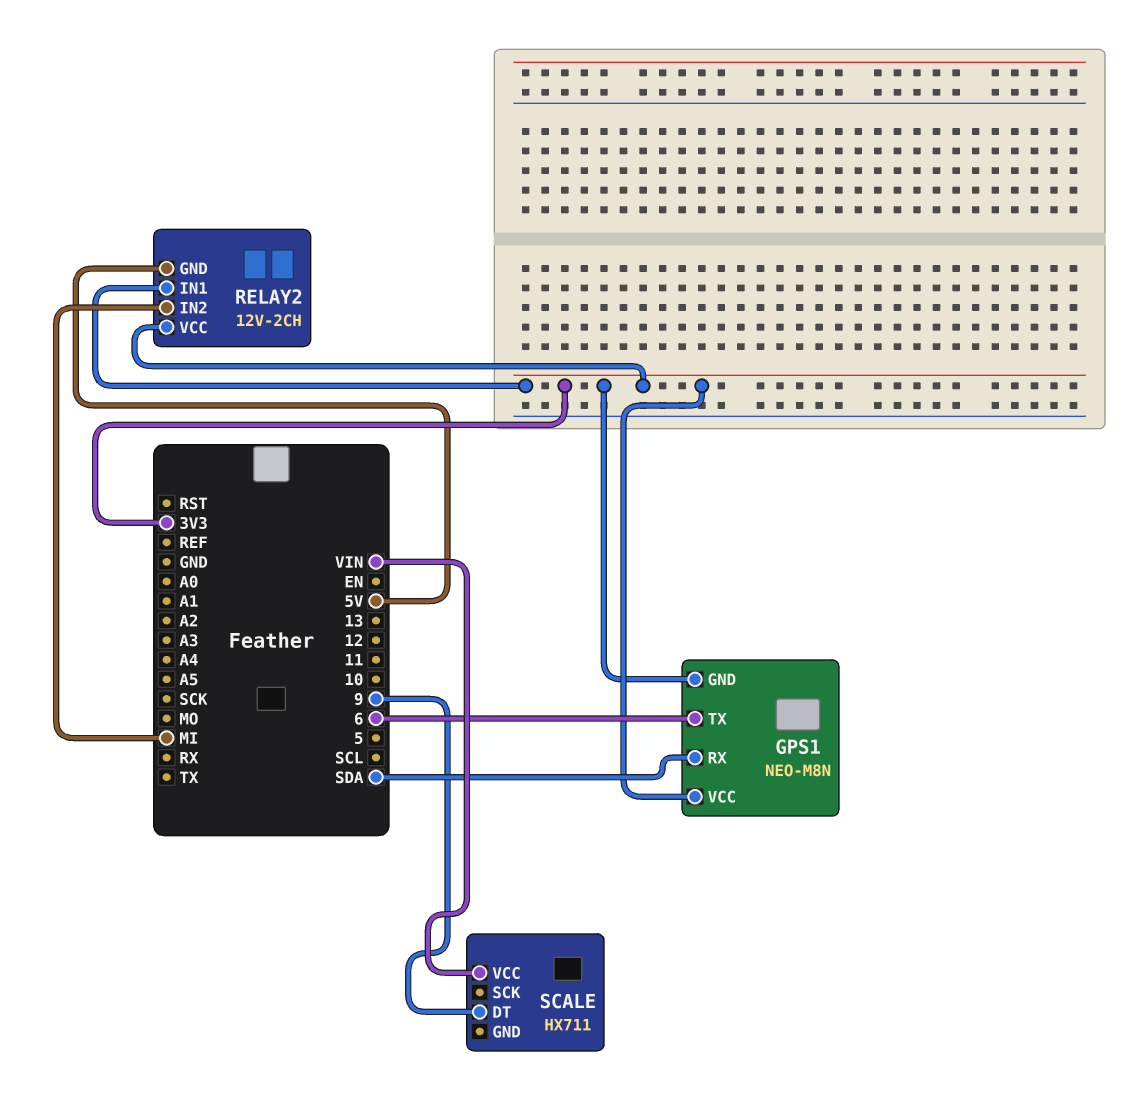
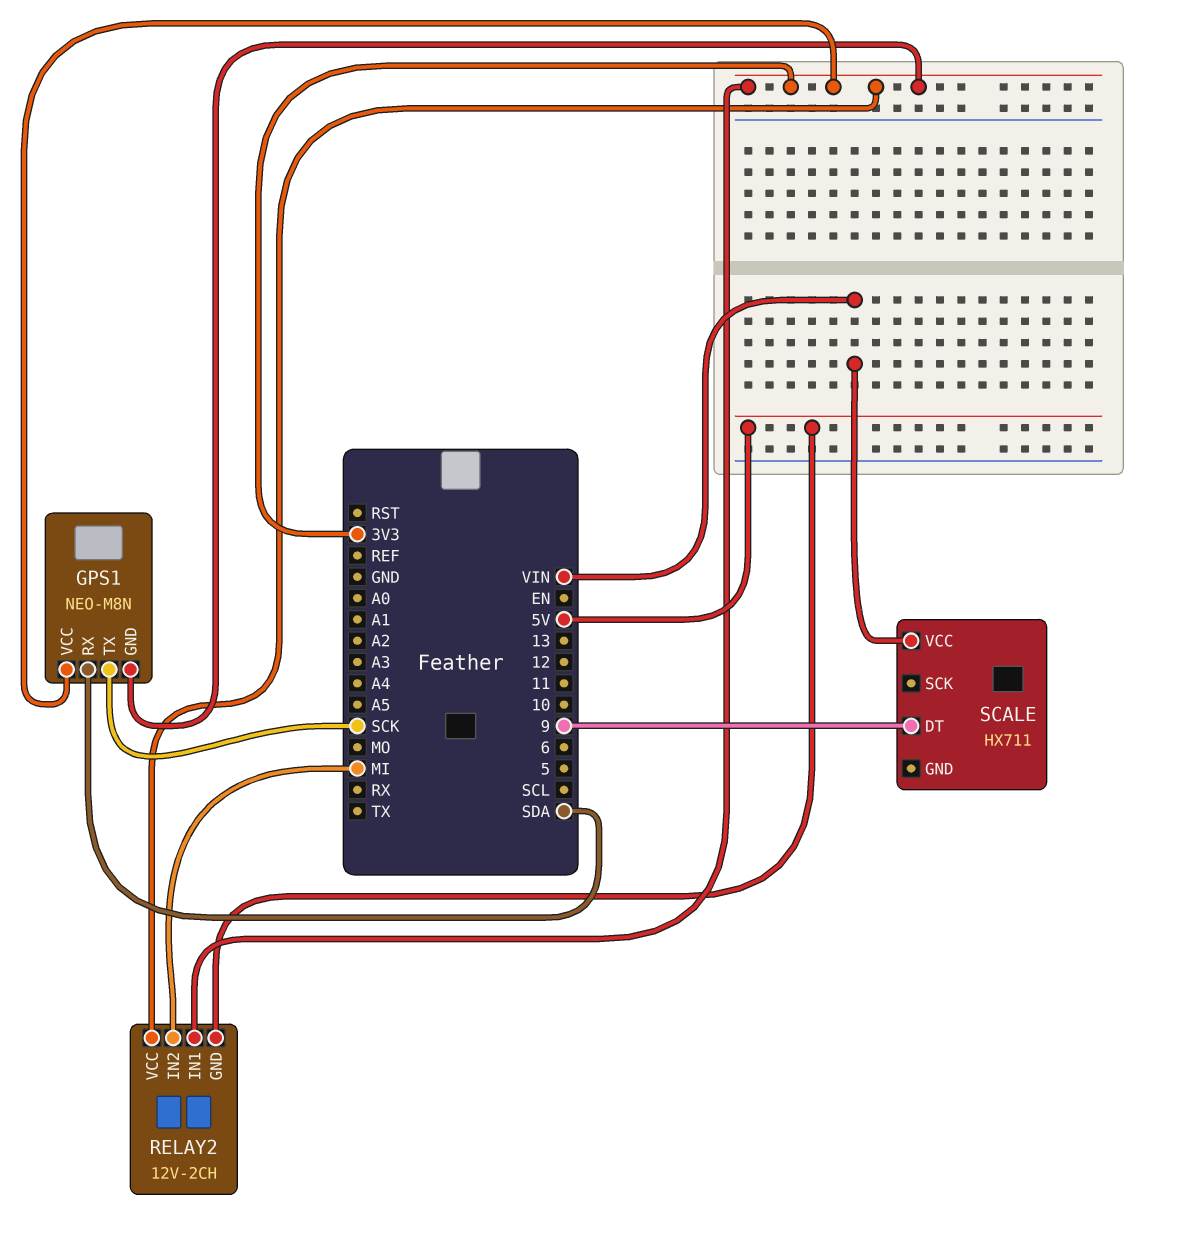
GPS1 pin TX: 6 -> SCK

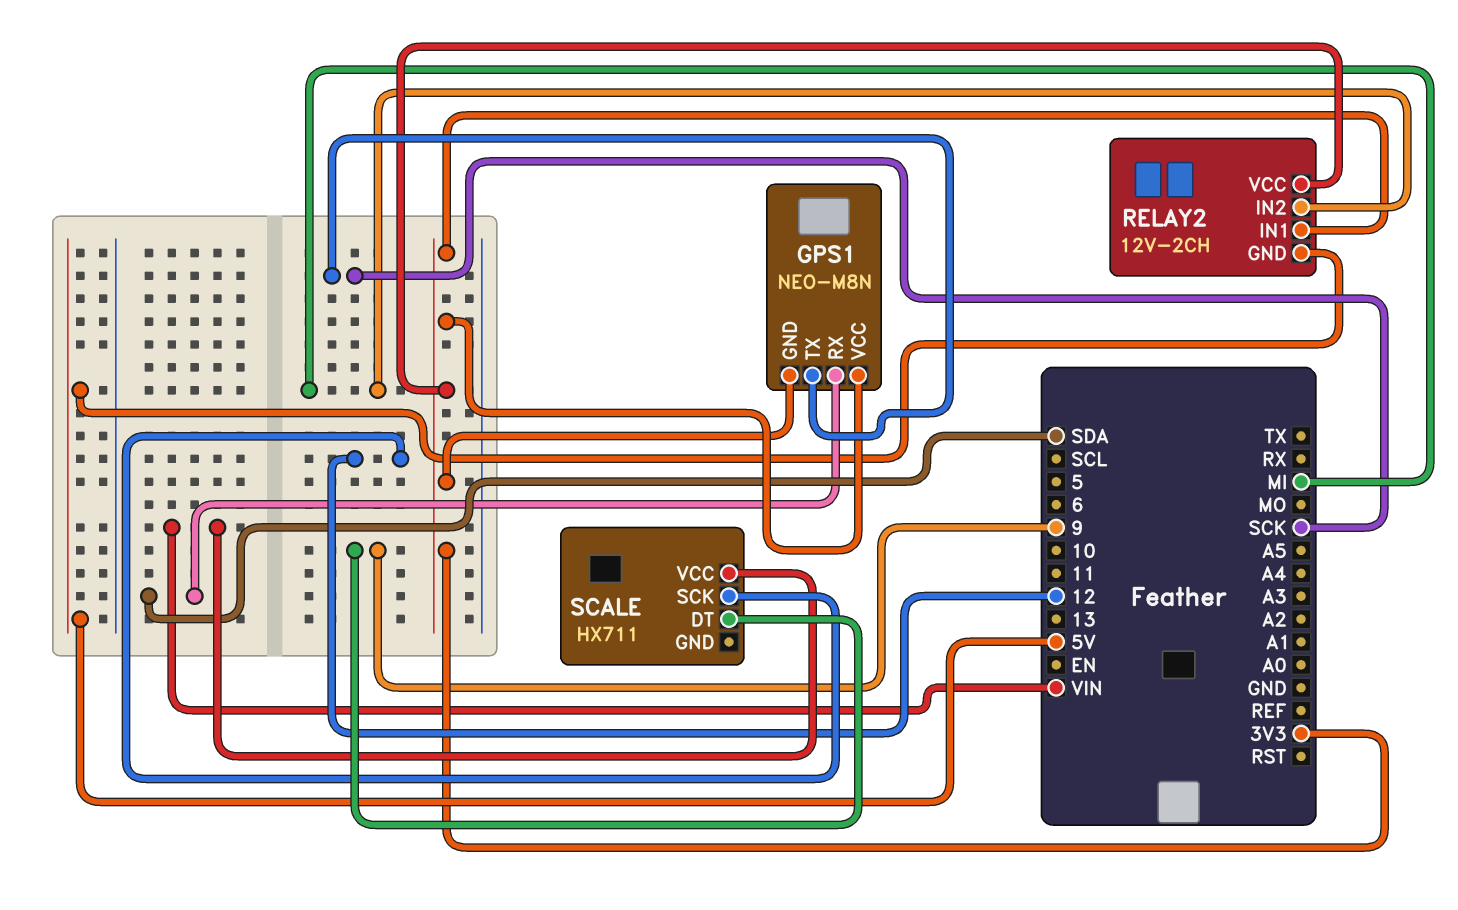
SCALE pin SCK: none -> 12

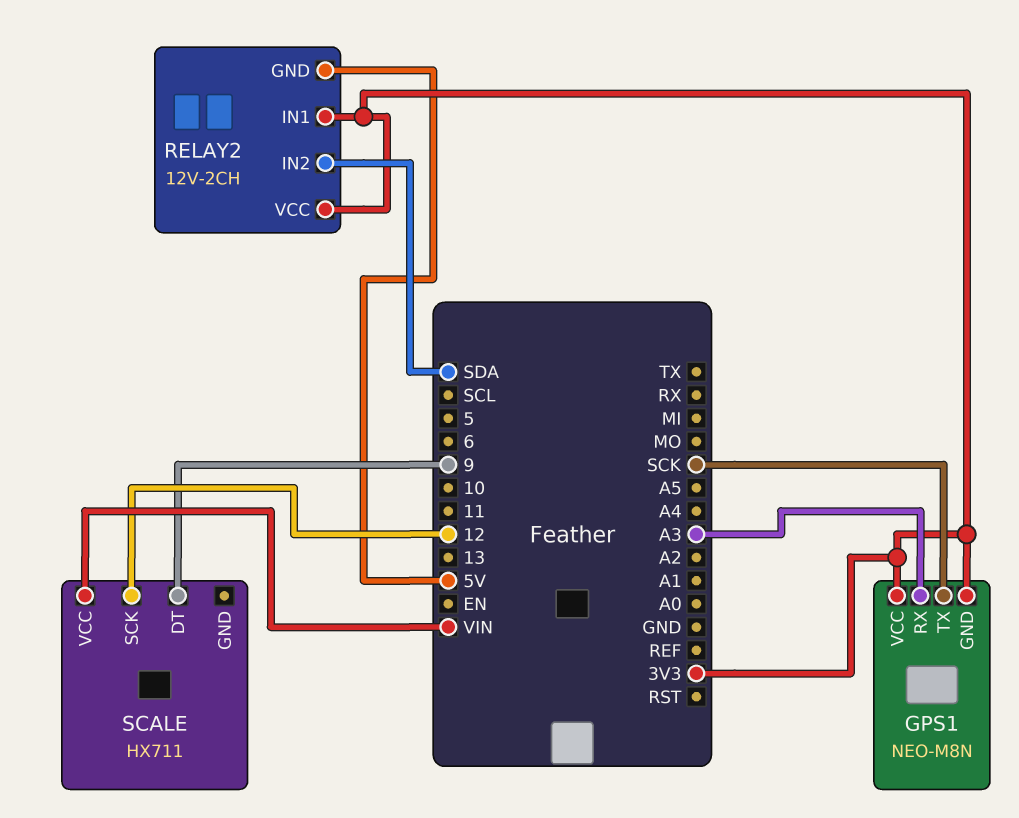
GPS1 pin RX: SDA -> A3
RELAY2 pin IN2: MI -> SDA

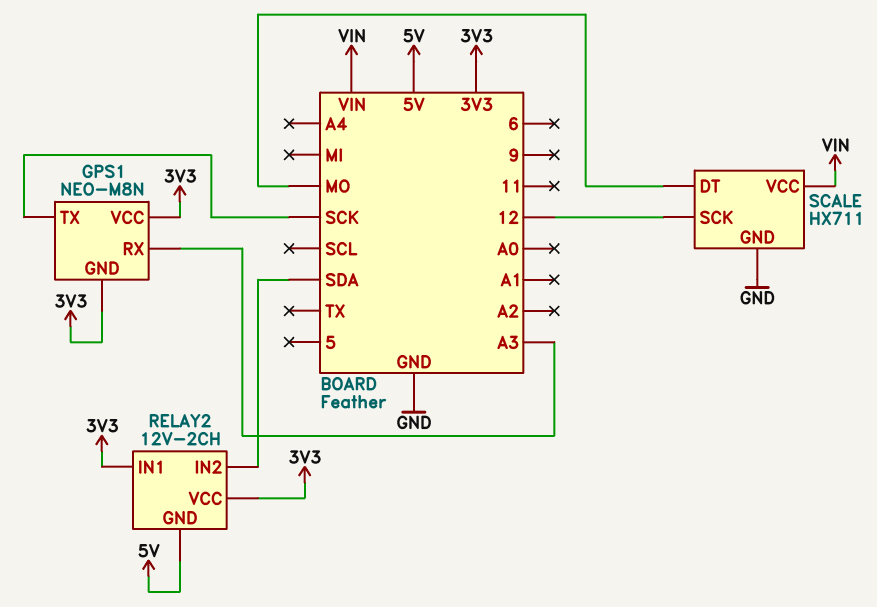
SCALE pin DT: 9 -> MO
SCALE pin GND: none -> GND

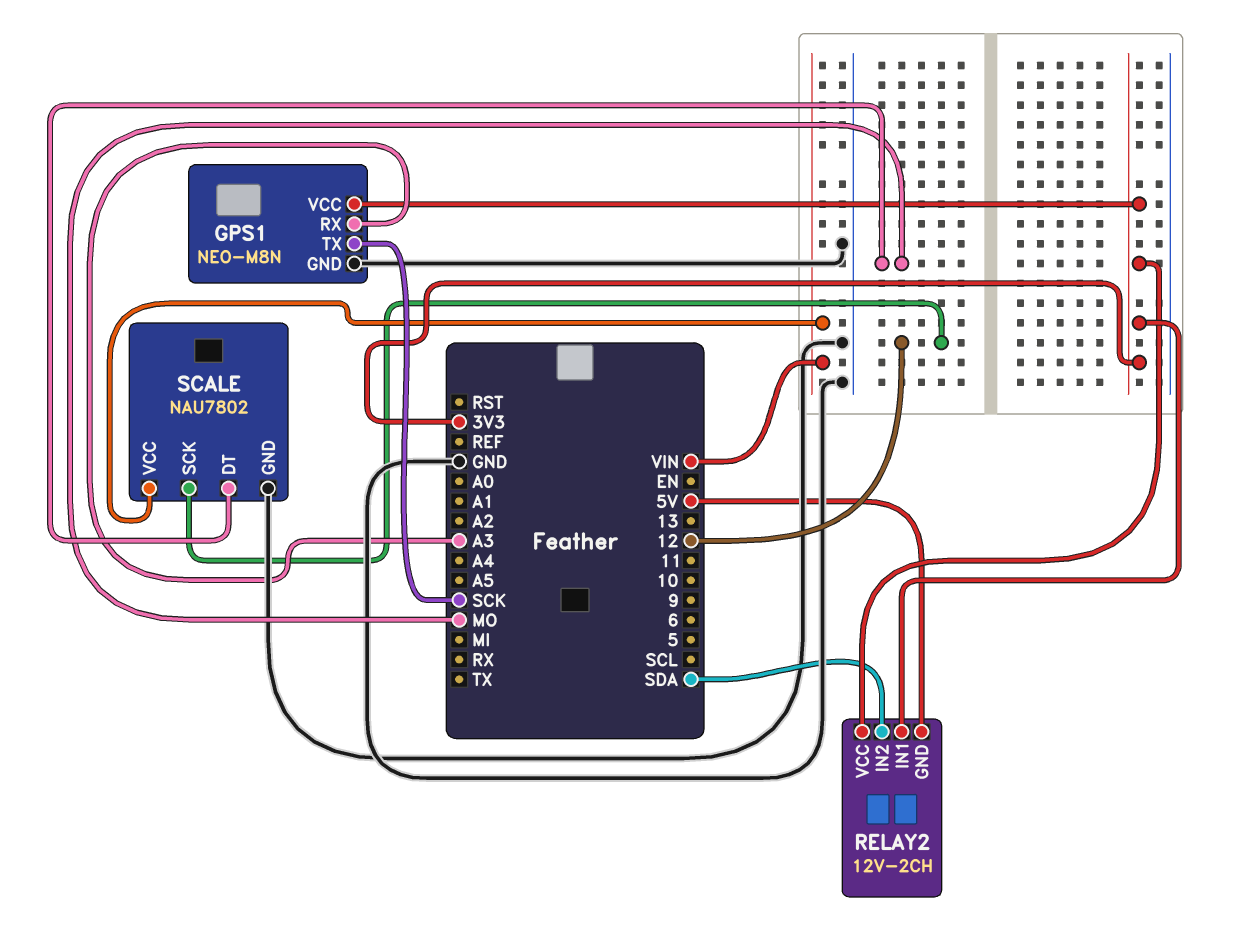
GPS1 pin GND: 3V3 -> GND
SCALE: HX711 -> NAU7802

